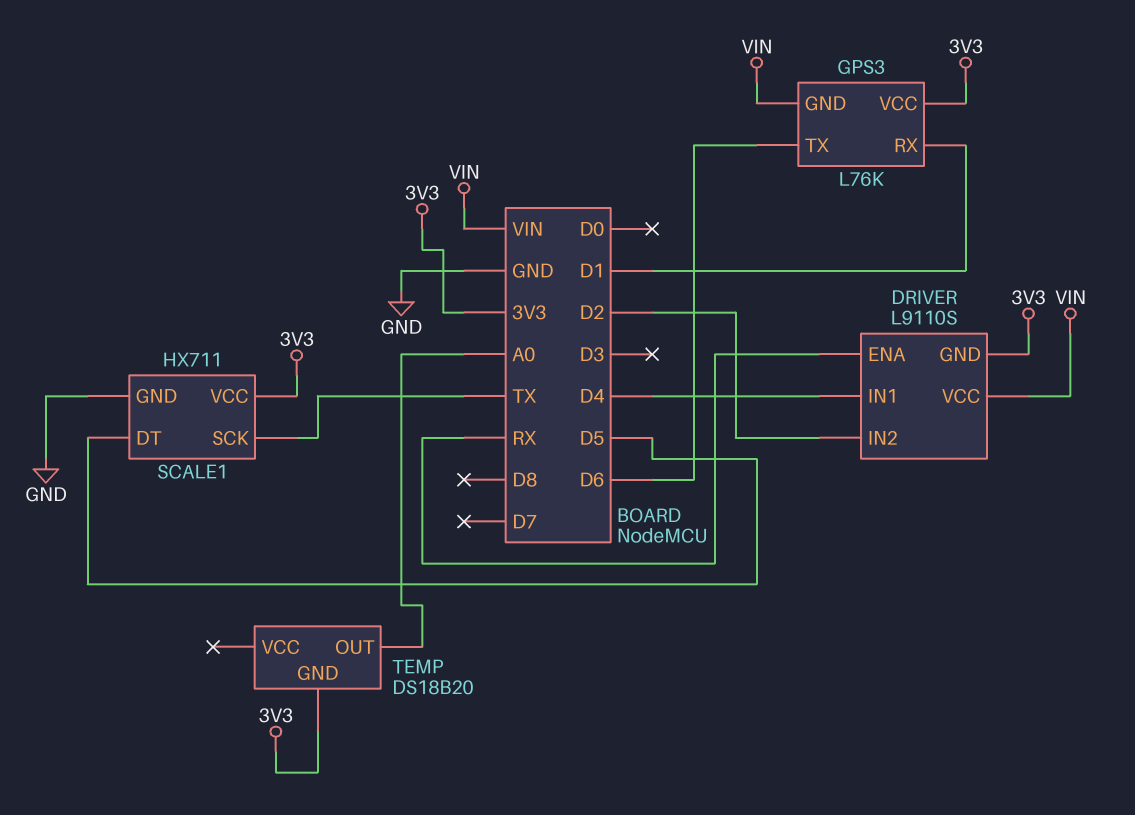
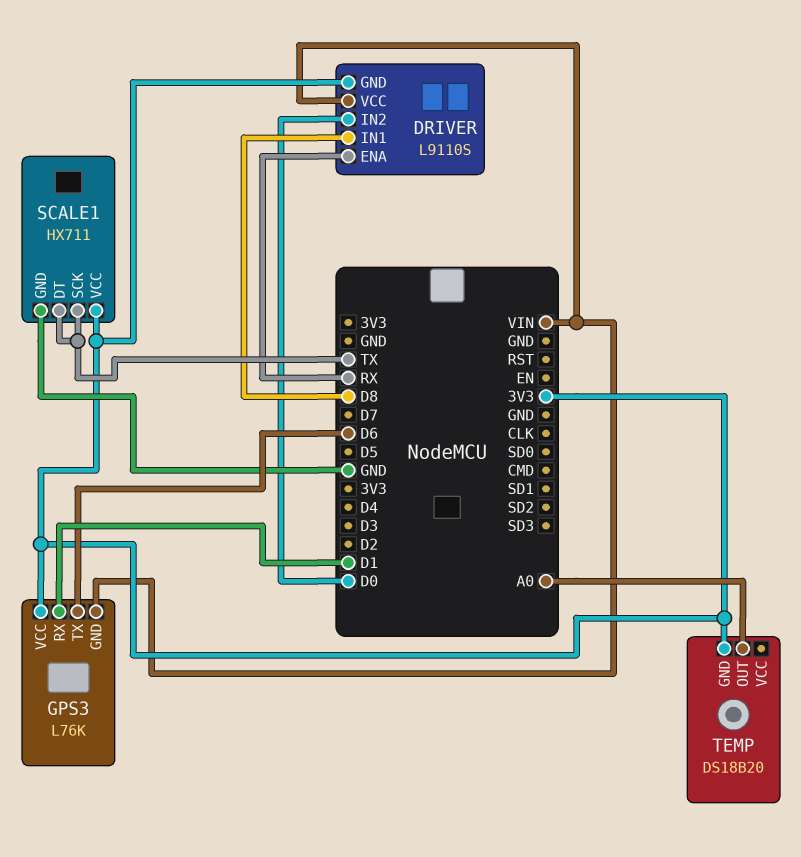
DRIVER pin IN1: D4 -> D8
DRIVER pin IN2: D2 -> D0
SCALE1 pin DT: D5 -> TX

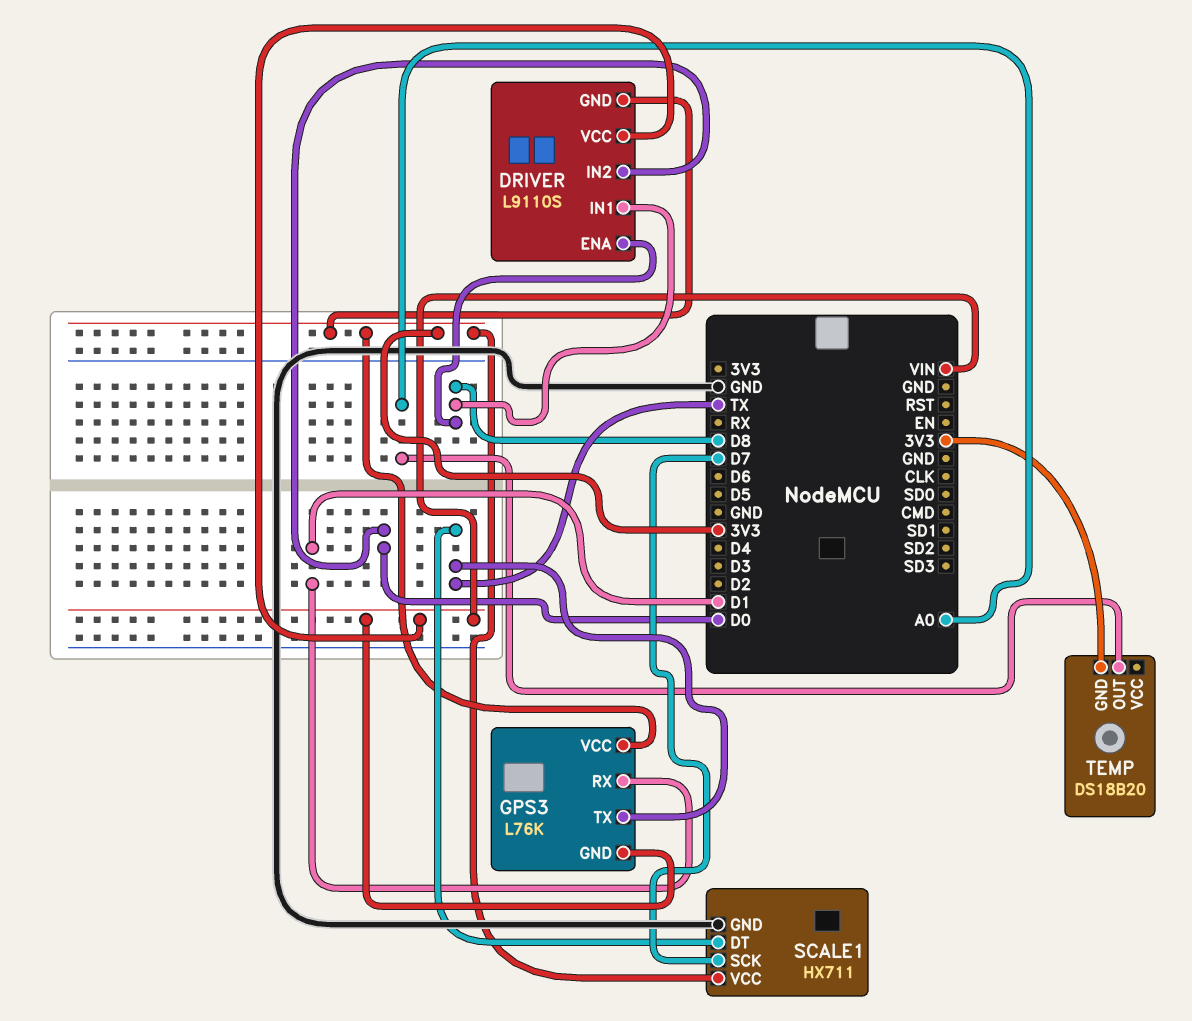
DRIVER pin ENA: RX -> D8
GPS3 pin TX: D6 -> TX
SCALE1 pin SCK: TX -> D7

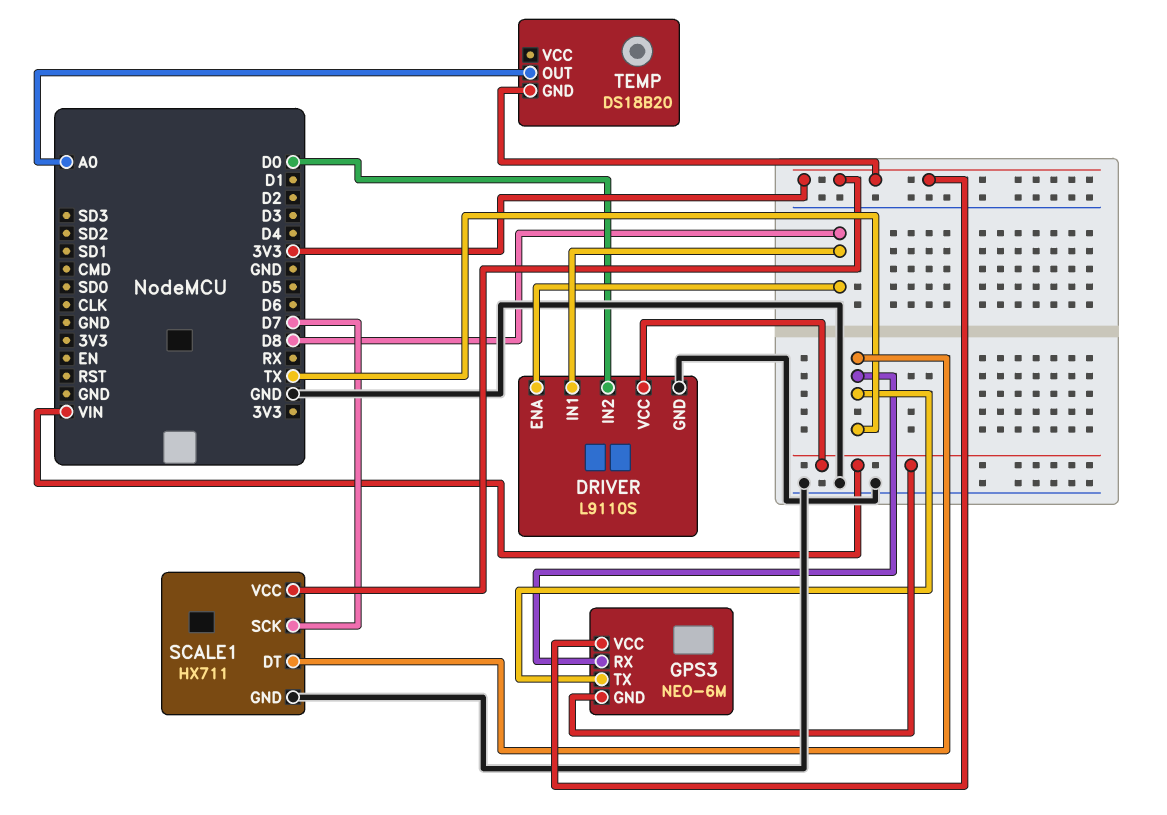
DRIVER pin GND: 3V3 -> GND
GPS3: L76K -> NEO-6M
GPS3 pin RX: D1 -> TX

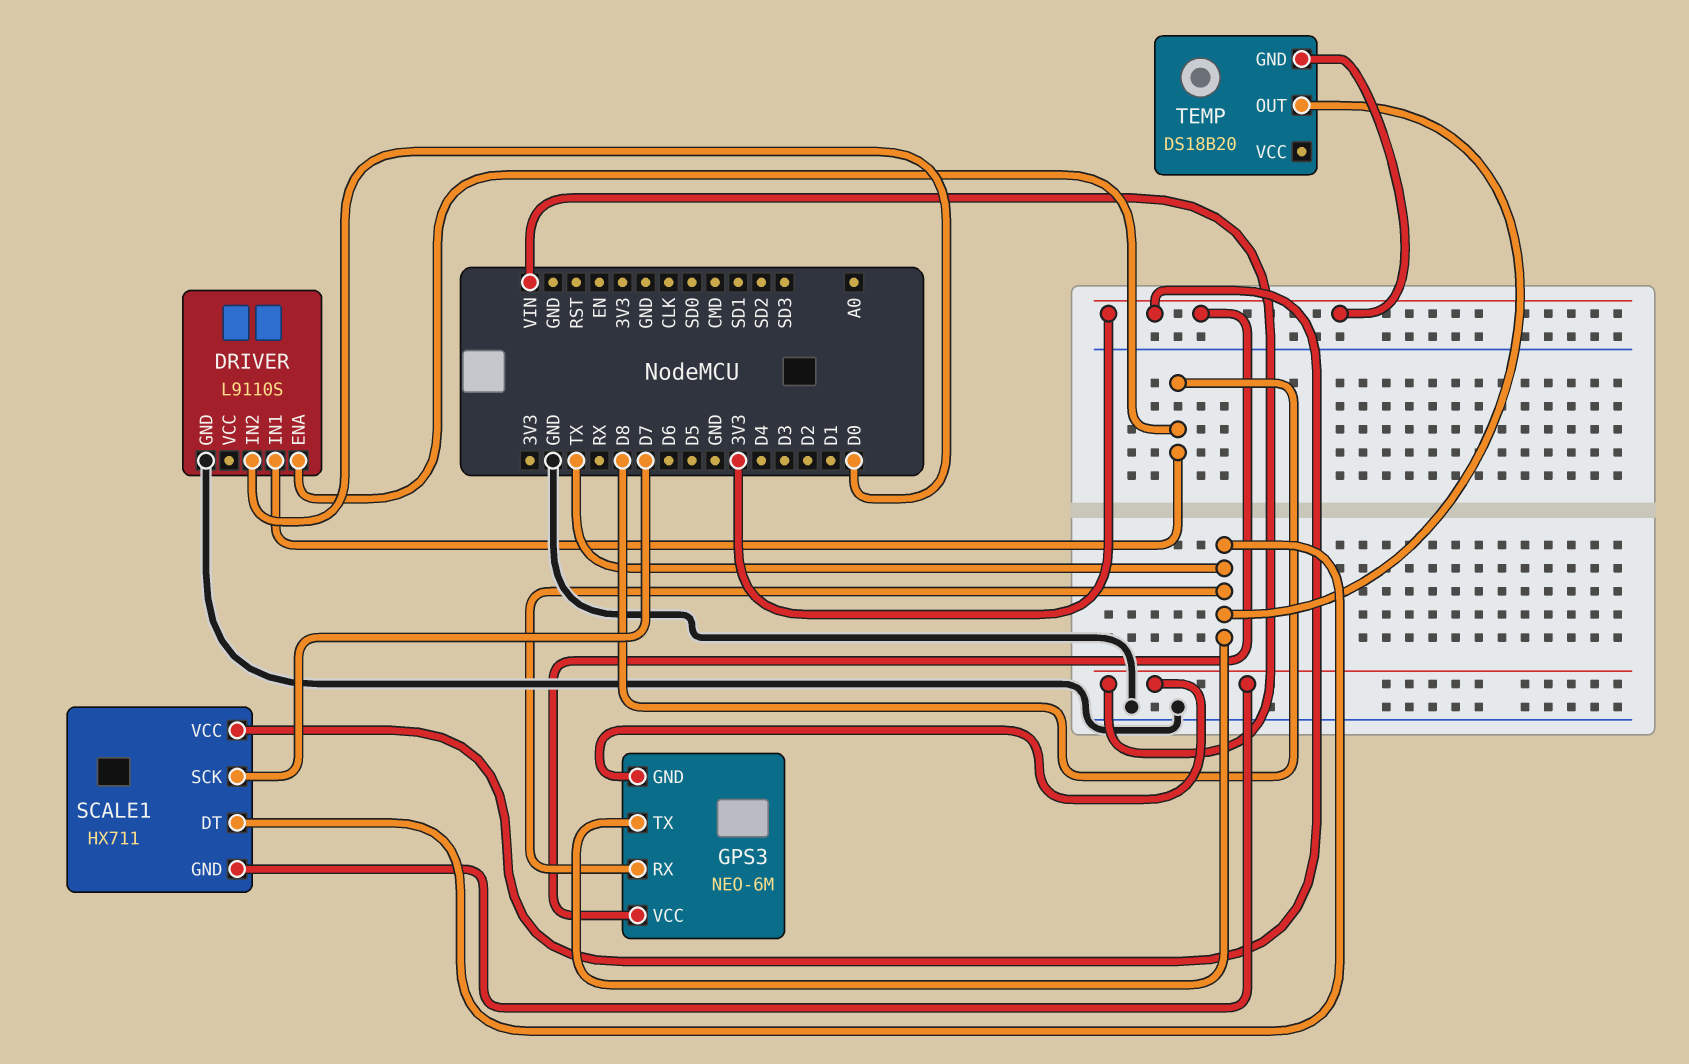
DRIVER pin VCC: VIN -> none
SCALE1 pin GND: GND -> VIN
TEMP pin OUT: A0 -> TX

